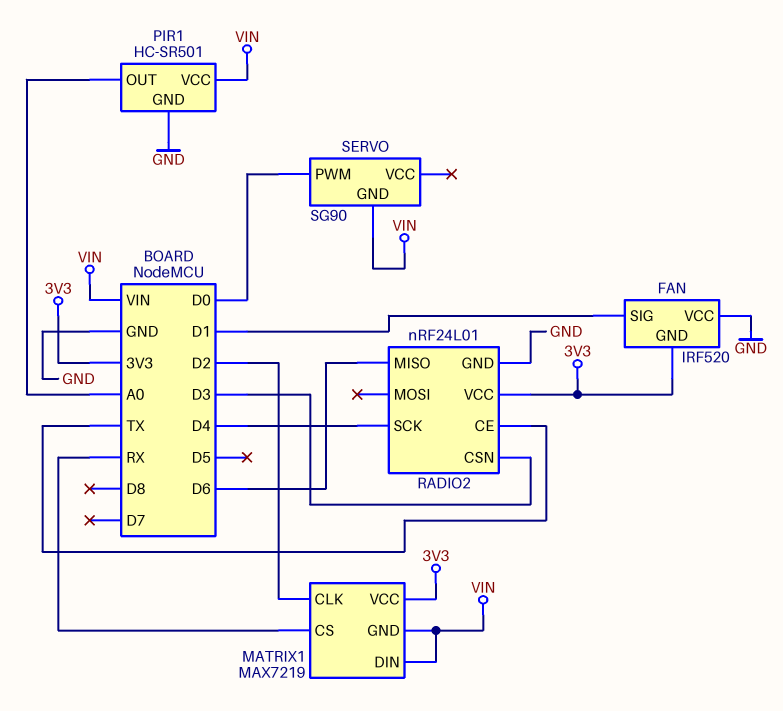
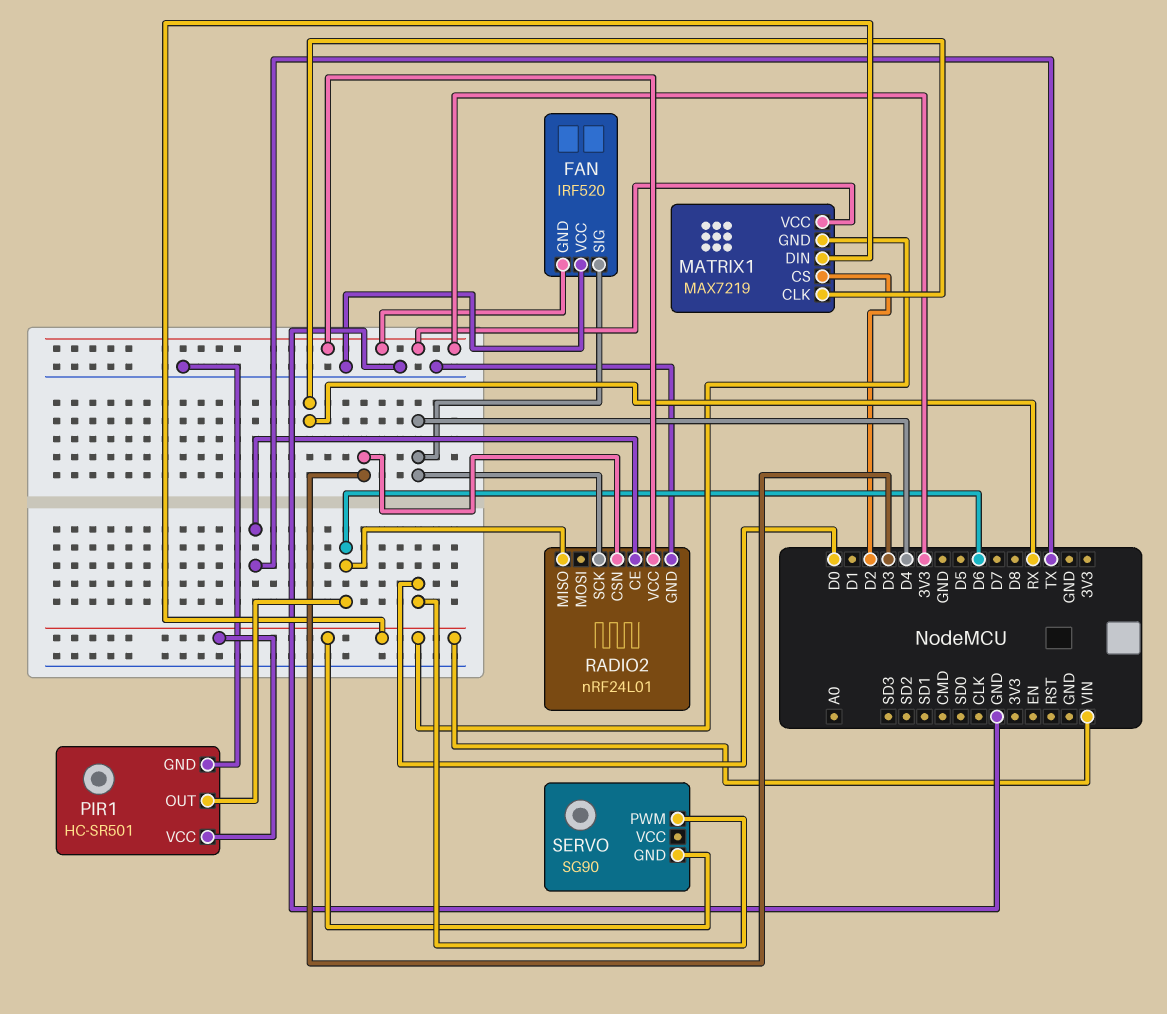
FAN pin SIG: D1 -> D4
MATRIX1 pin CLK: D2 -> RX
MATRIX1 pin CS: RX -> D2
PIR1 pin OUT: A0 -> D6

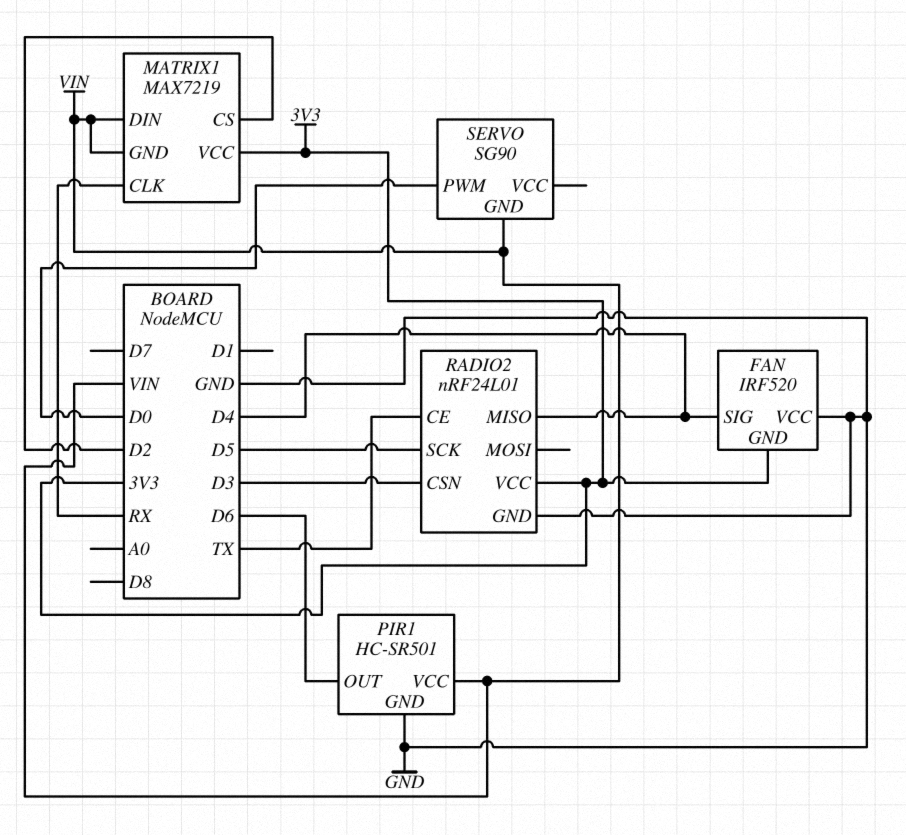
RADIO2 pin MISO: D6 -> D4
RADIO2 pin SCK: D4 -> D5

